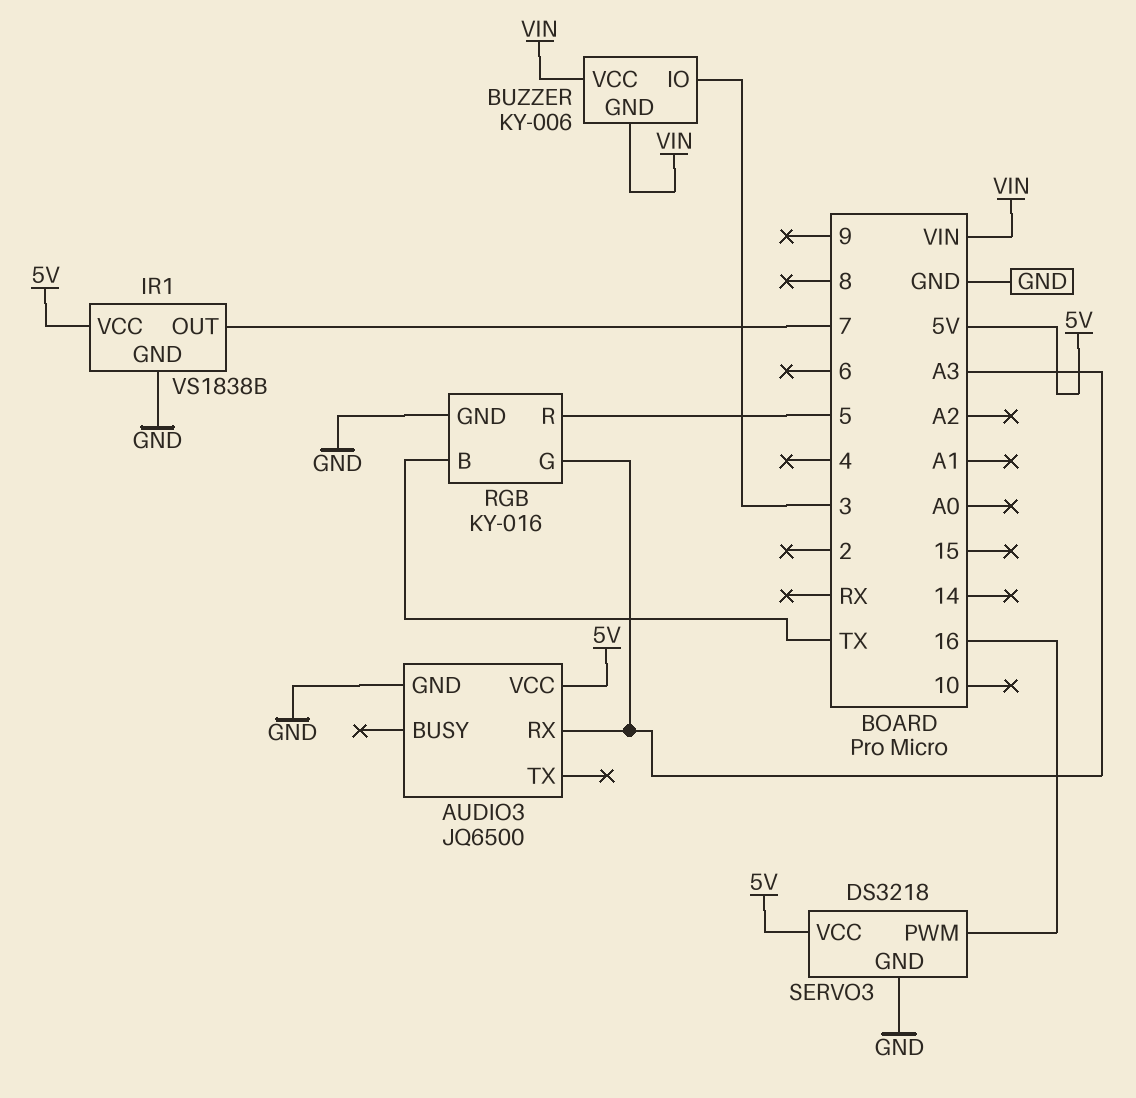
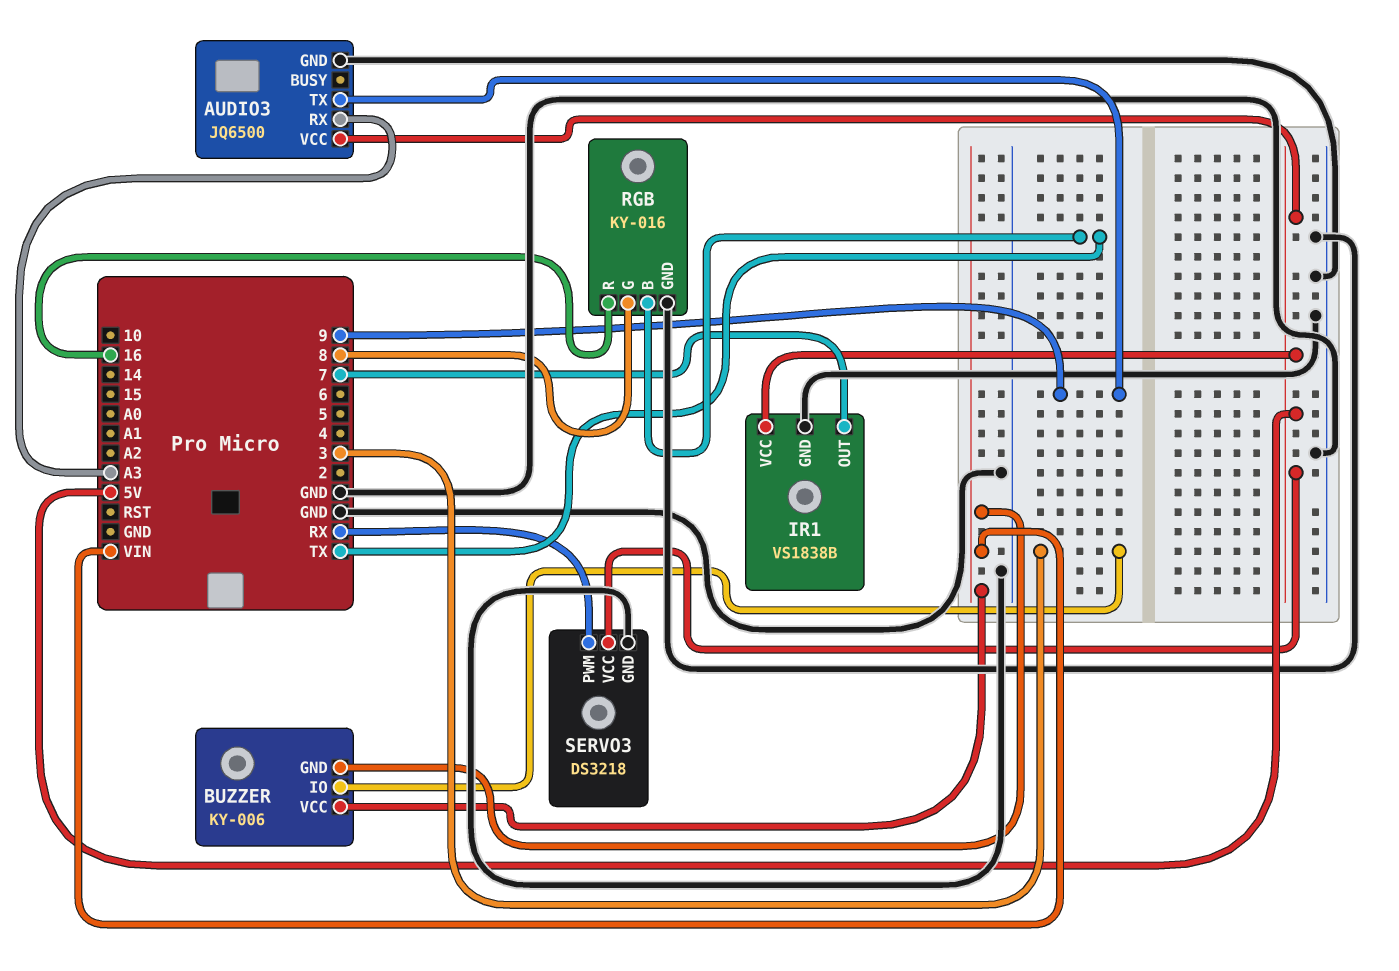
AUDIO3 pin TX: none -> 9
RGB pin G: A3 -> 8
RGB pin R: 5 -> 16
SERVO3 pin PWM: 16 -> RX

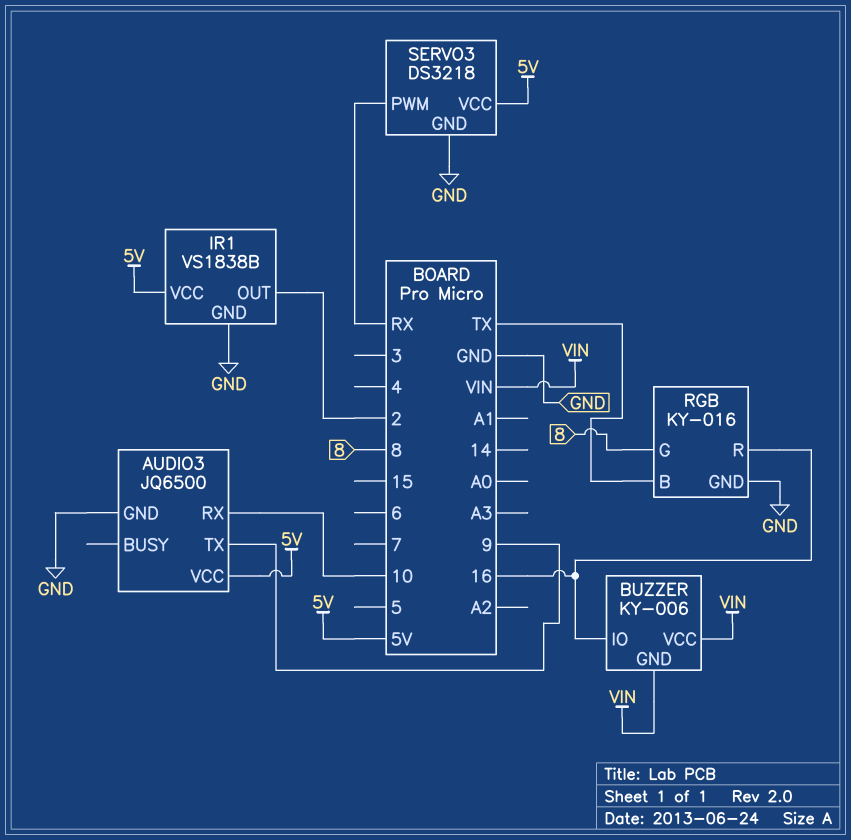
AUDIO3 pin RX: A3 -> 10
BUZZER pin IO: 3 -> 16
IR1 pin OUT: 7 -> 2

